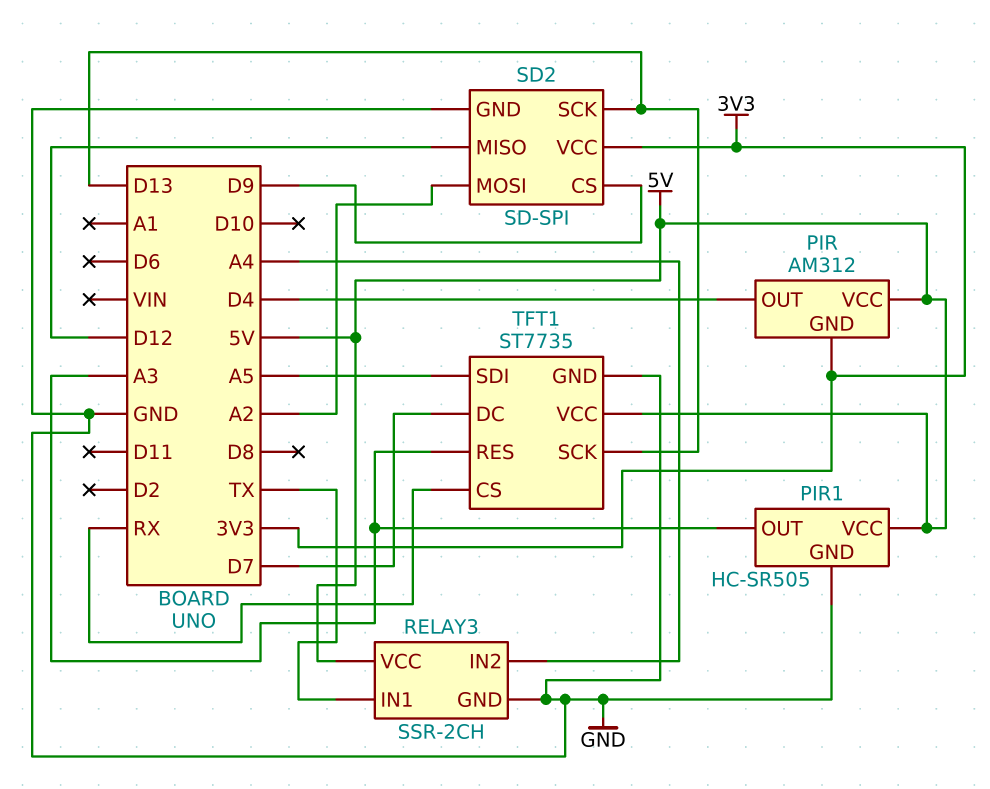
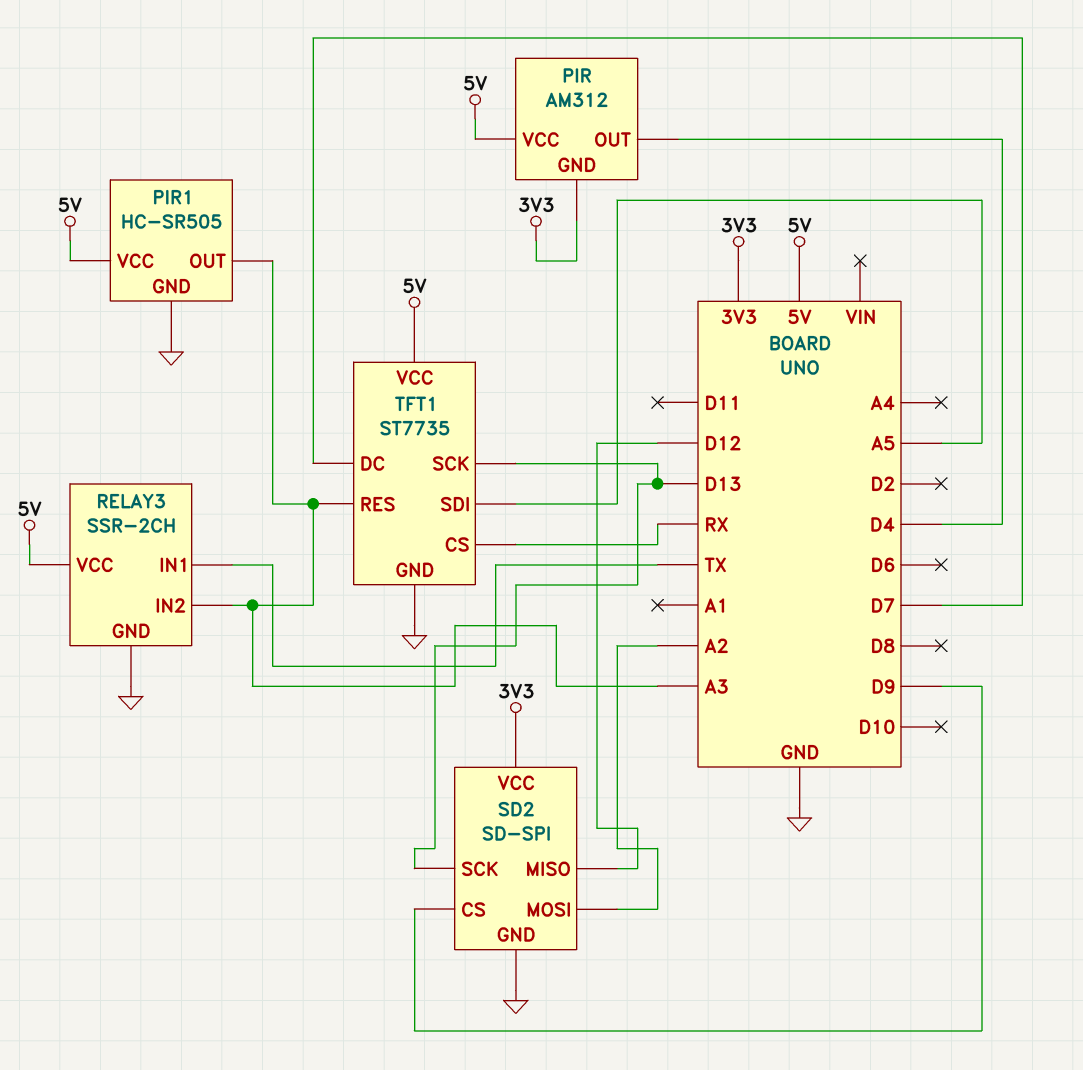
RELAY3 pin IN2: A4 -> A3

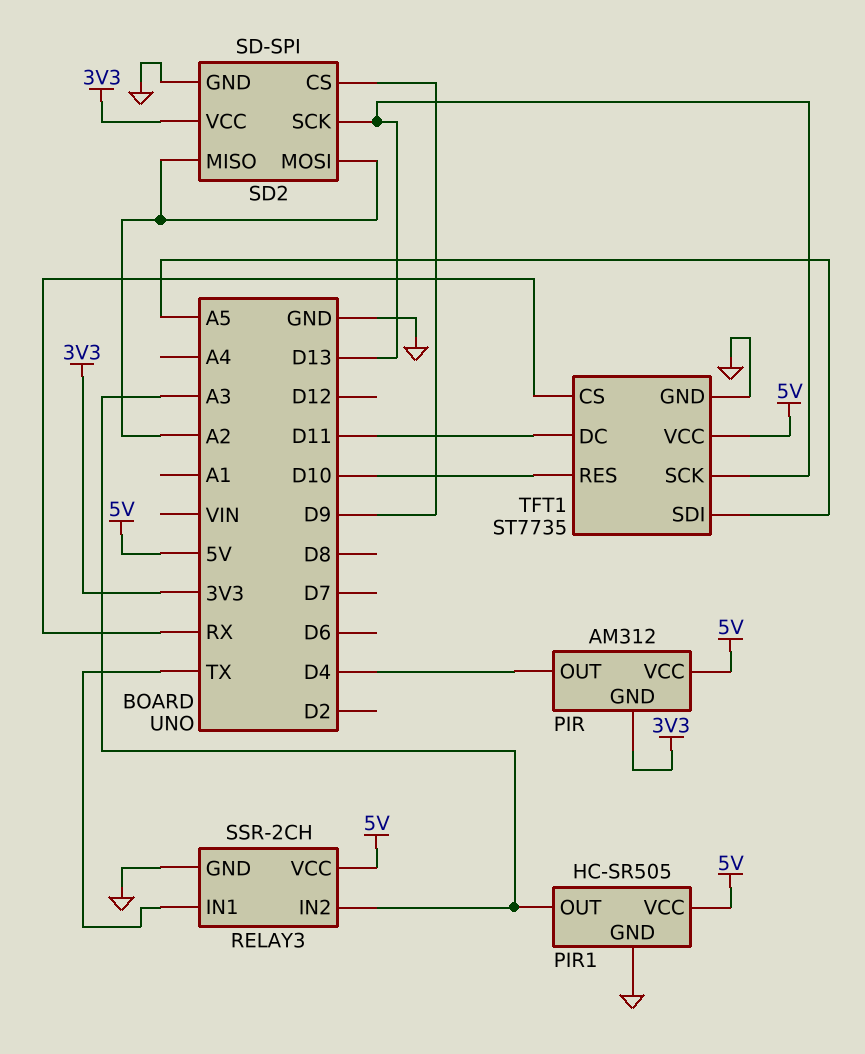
SD2 pin MISO: D12 -> A2
TFT1 pin DC: D7 -> D11
TFT1 pin RES: A3 -> D10

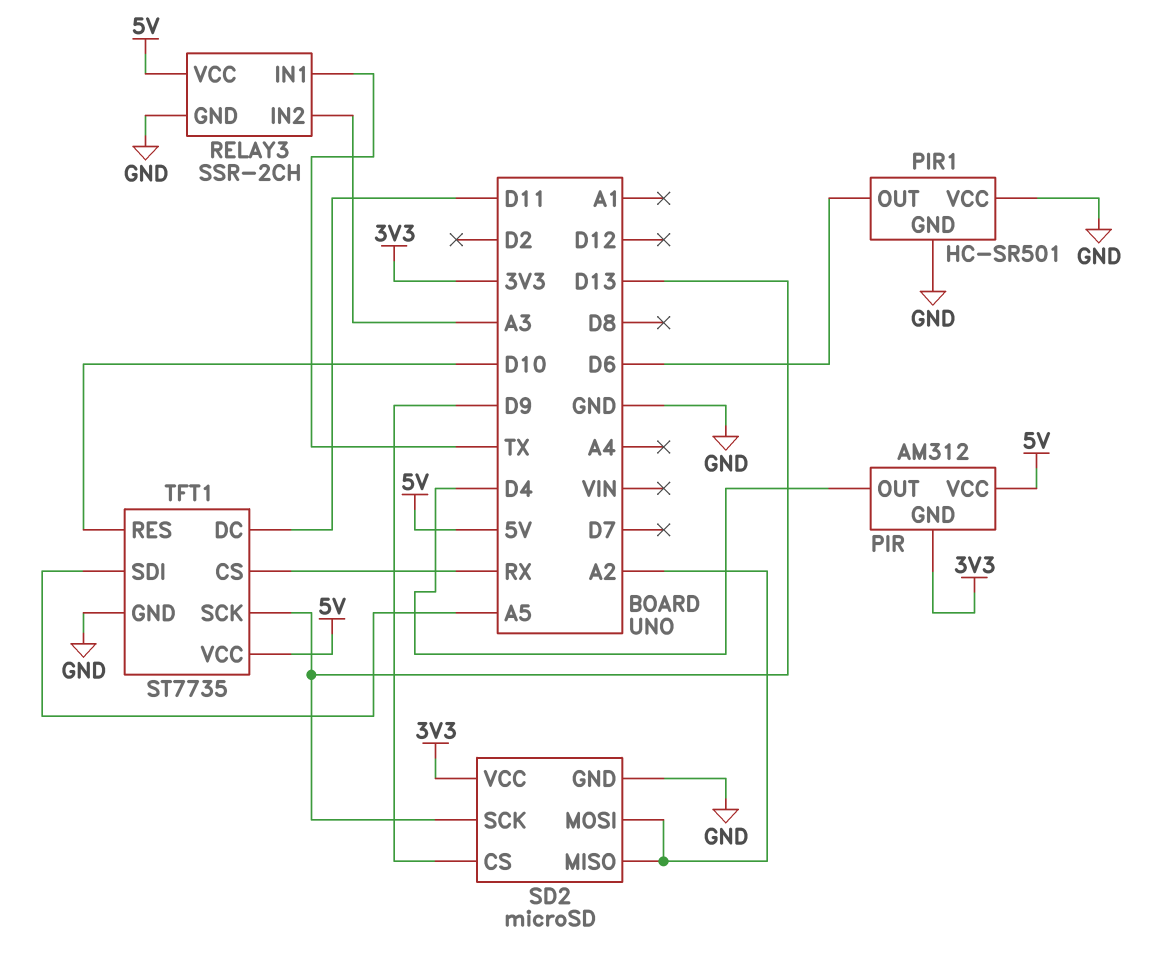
PIR1: HC-SR505 -> HC-SR501
PIR1 pin OUT: A3 -> D6
PIR1 pin VCC: 5V -> GND
SD2: SD-SPI -> microSD

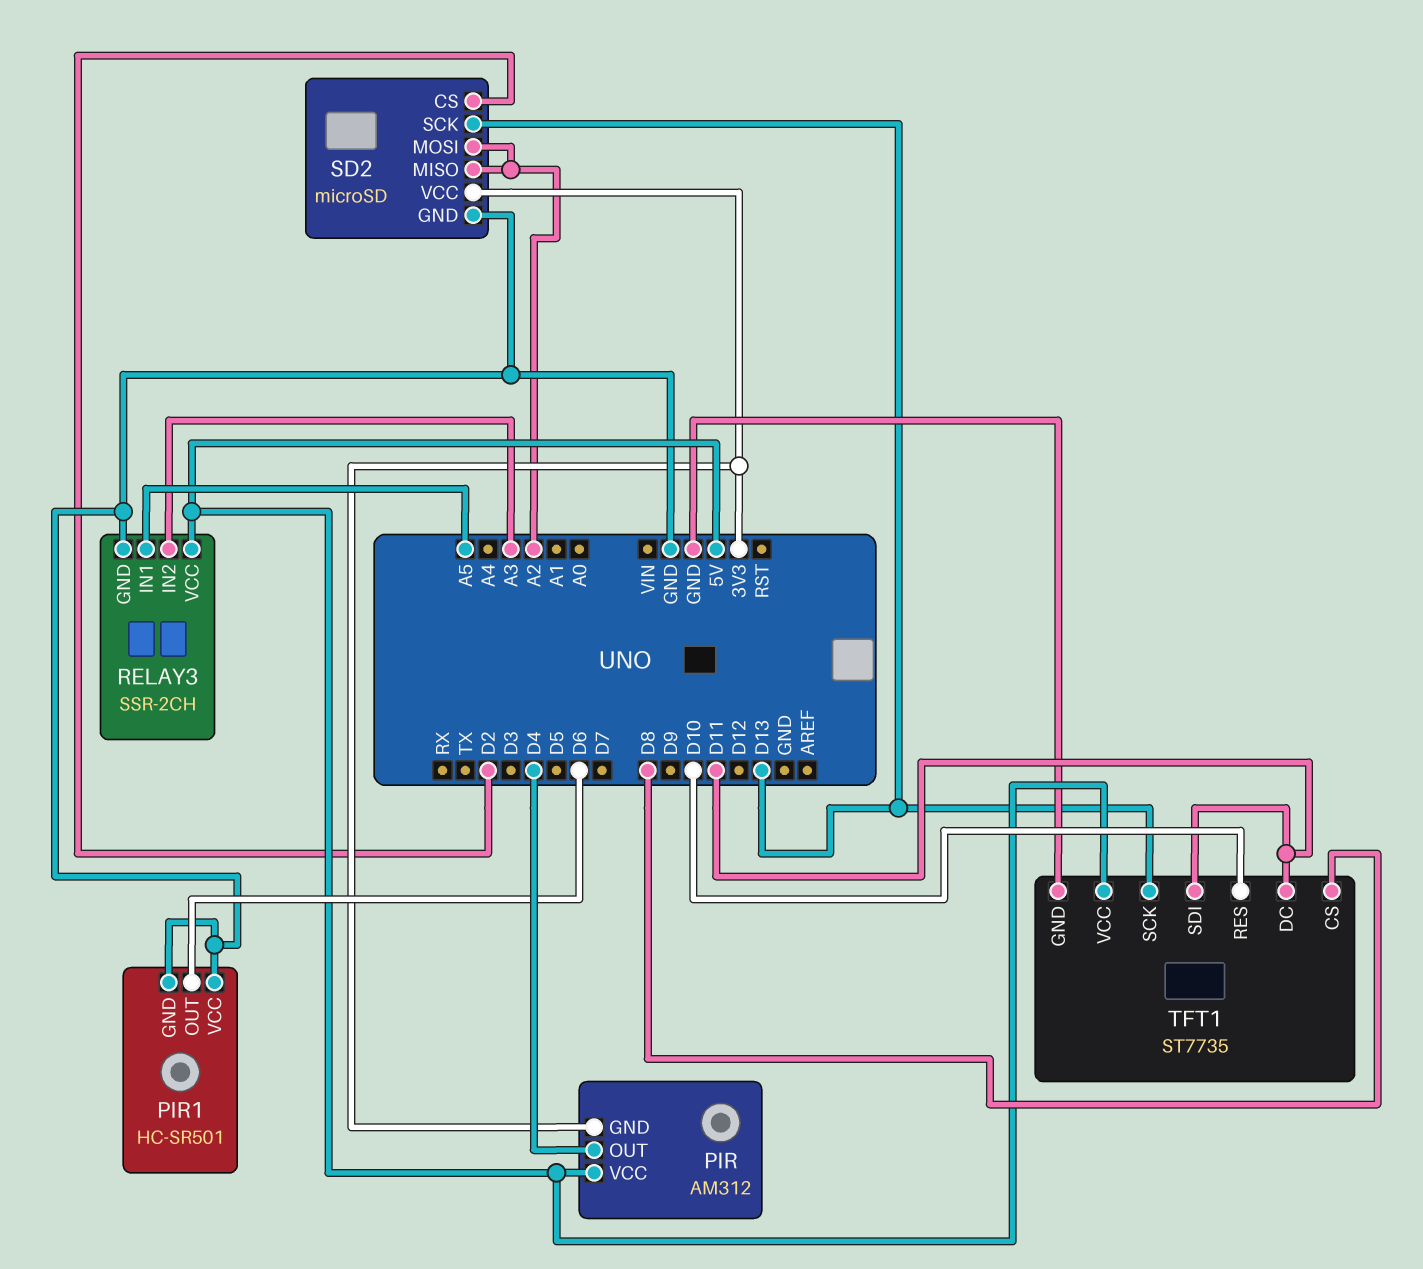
RELAY3 pin IN1: TX -> A5
SD2 pin CS: D9 -> D2
TFT1 pin CS: RX -> D8
TFT1 pin SDI: A5 -> D11

